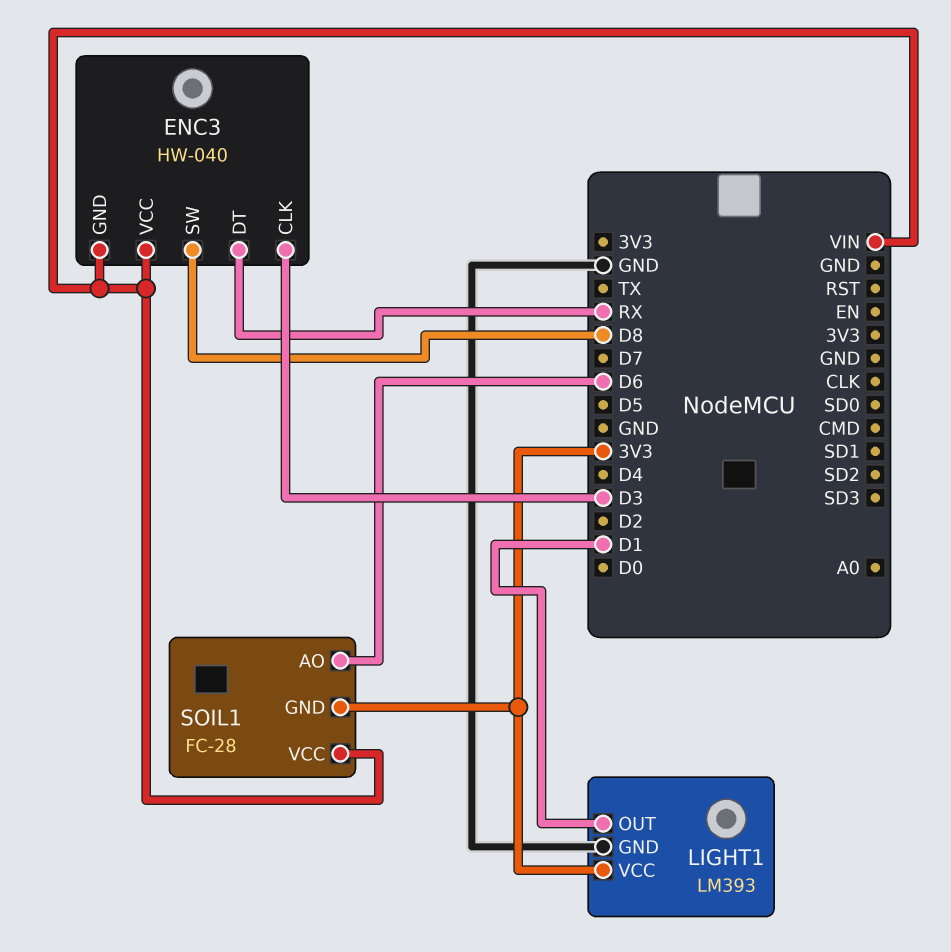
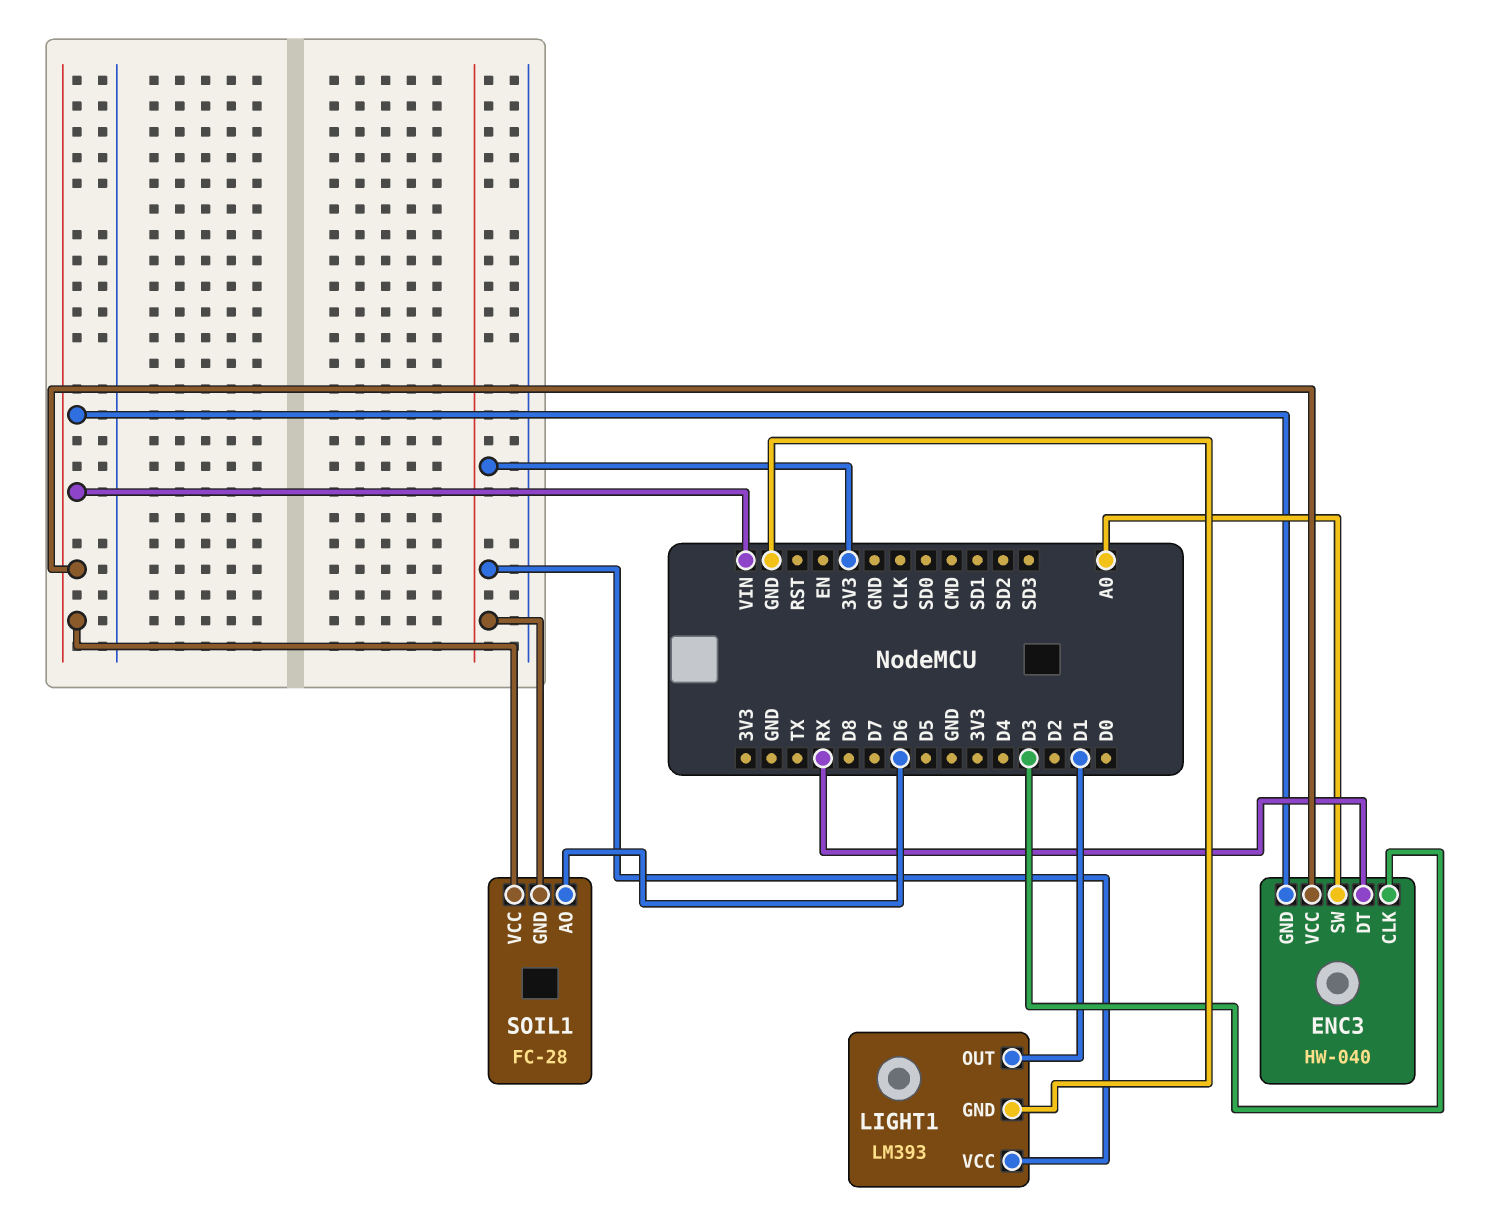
ENC3 pin SW: D8 -> A0

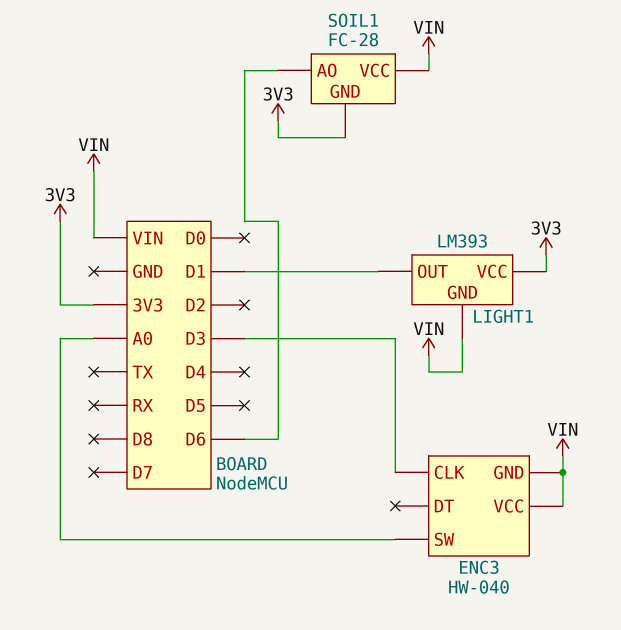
ENC3 pin DT: RX -> none
LIGHT1 pin GND: GND -> VIN

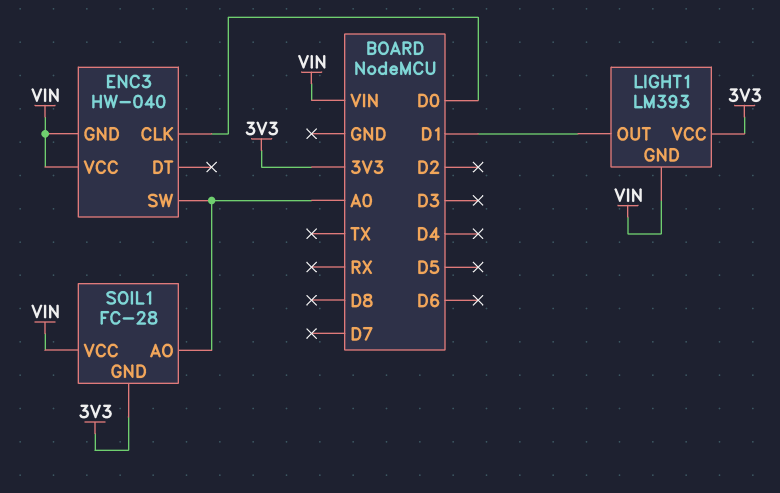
ENC3 pin CLK: D3 -> D0
SOIL1 pin AO: D6 -> A0

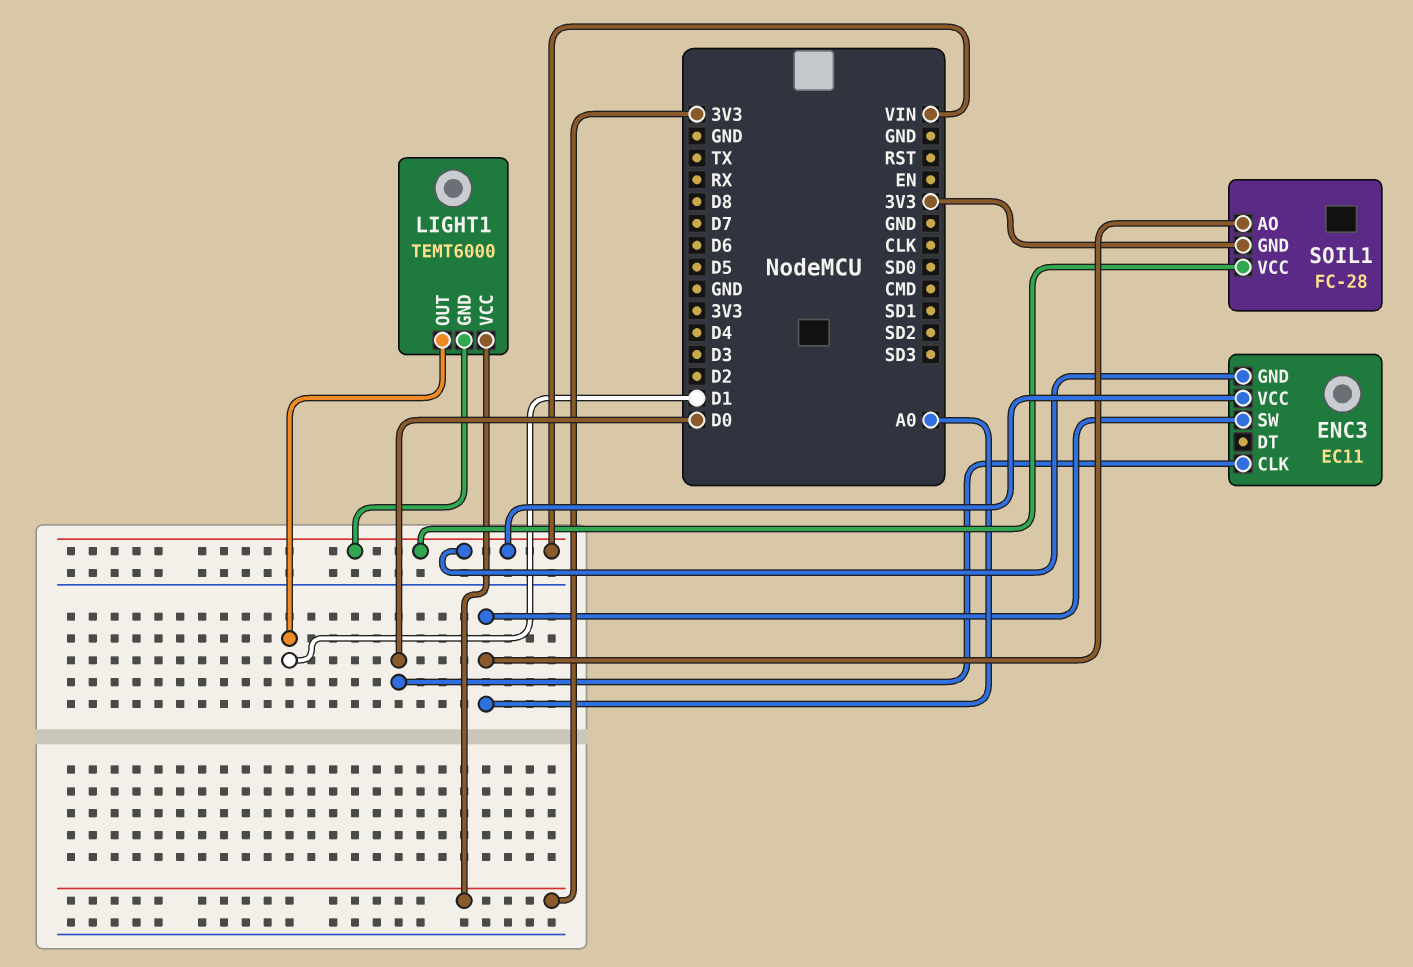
ENC3: HW-040 -> EC11
LIGHT1: LM393 -> TEMT6000

